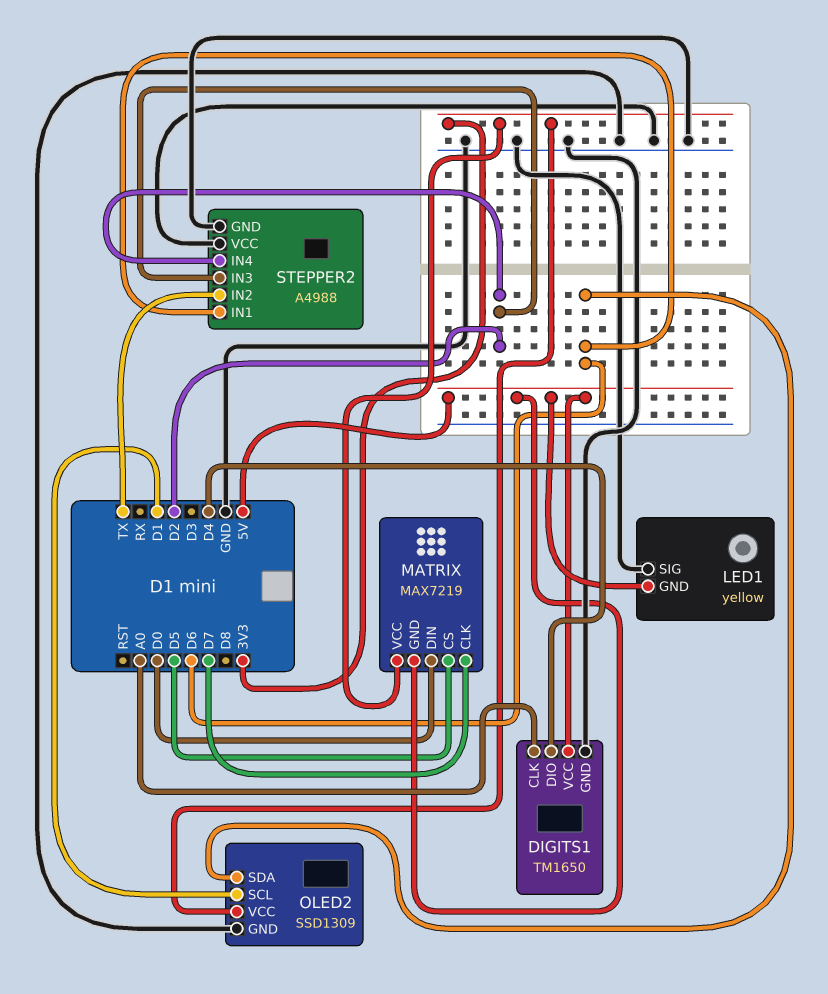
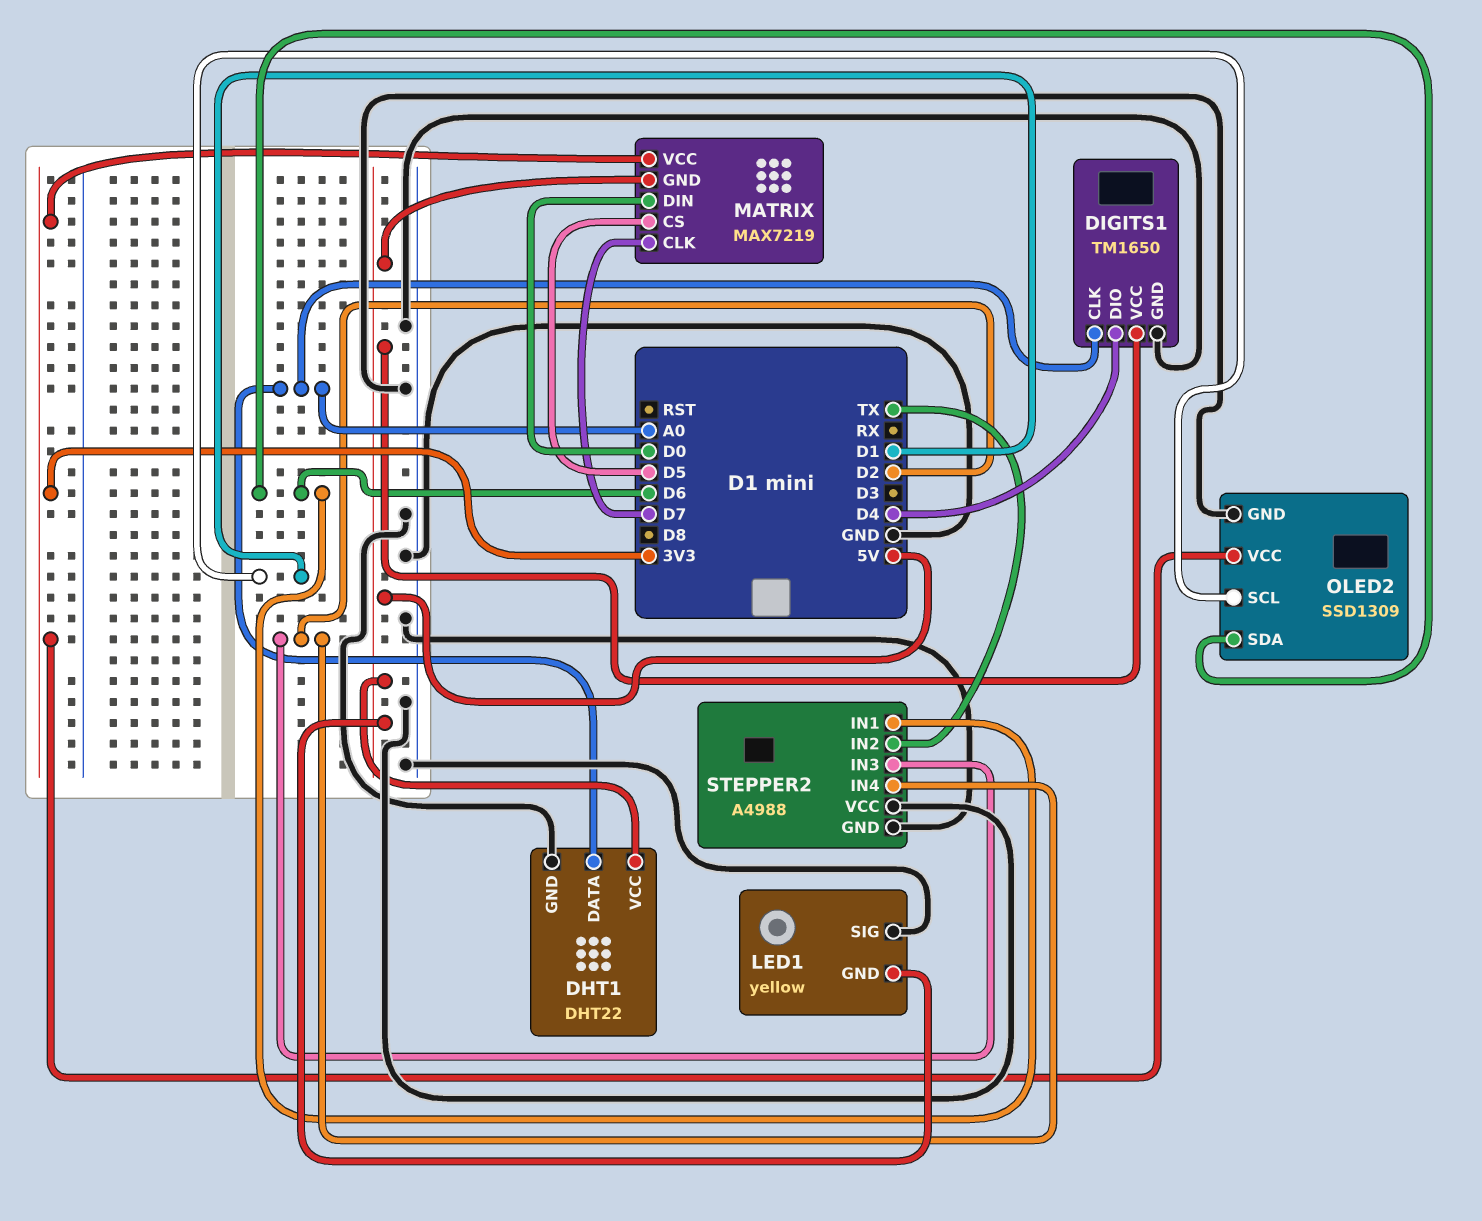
DHT1: none -> DHT22
DHT1 pin DATA: none -> A0
DHT1 pin GND: none -> GND
DHT1 pin VCC: none -> 5V

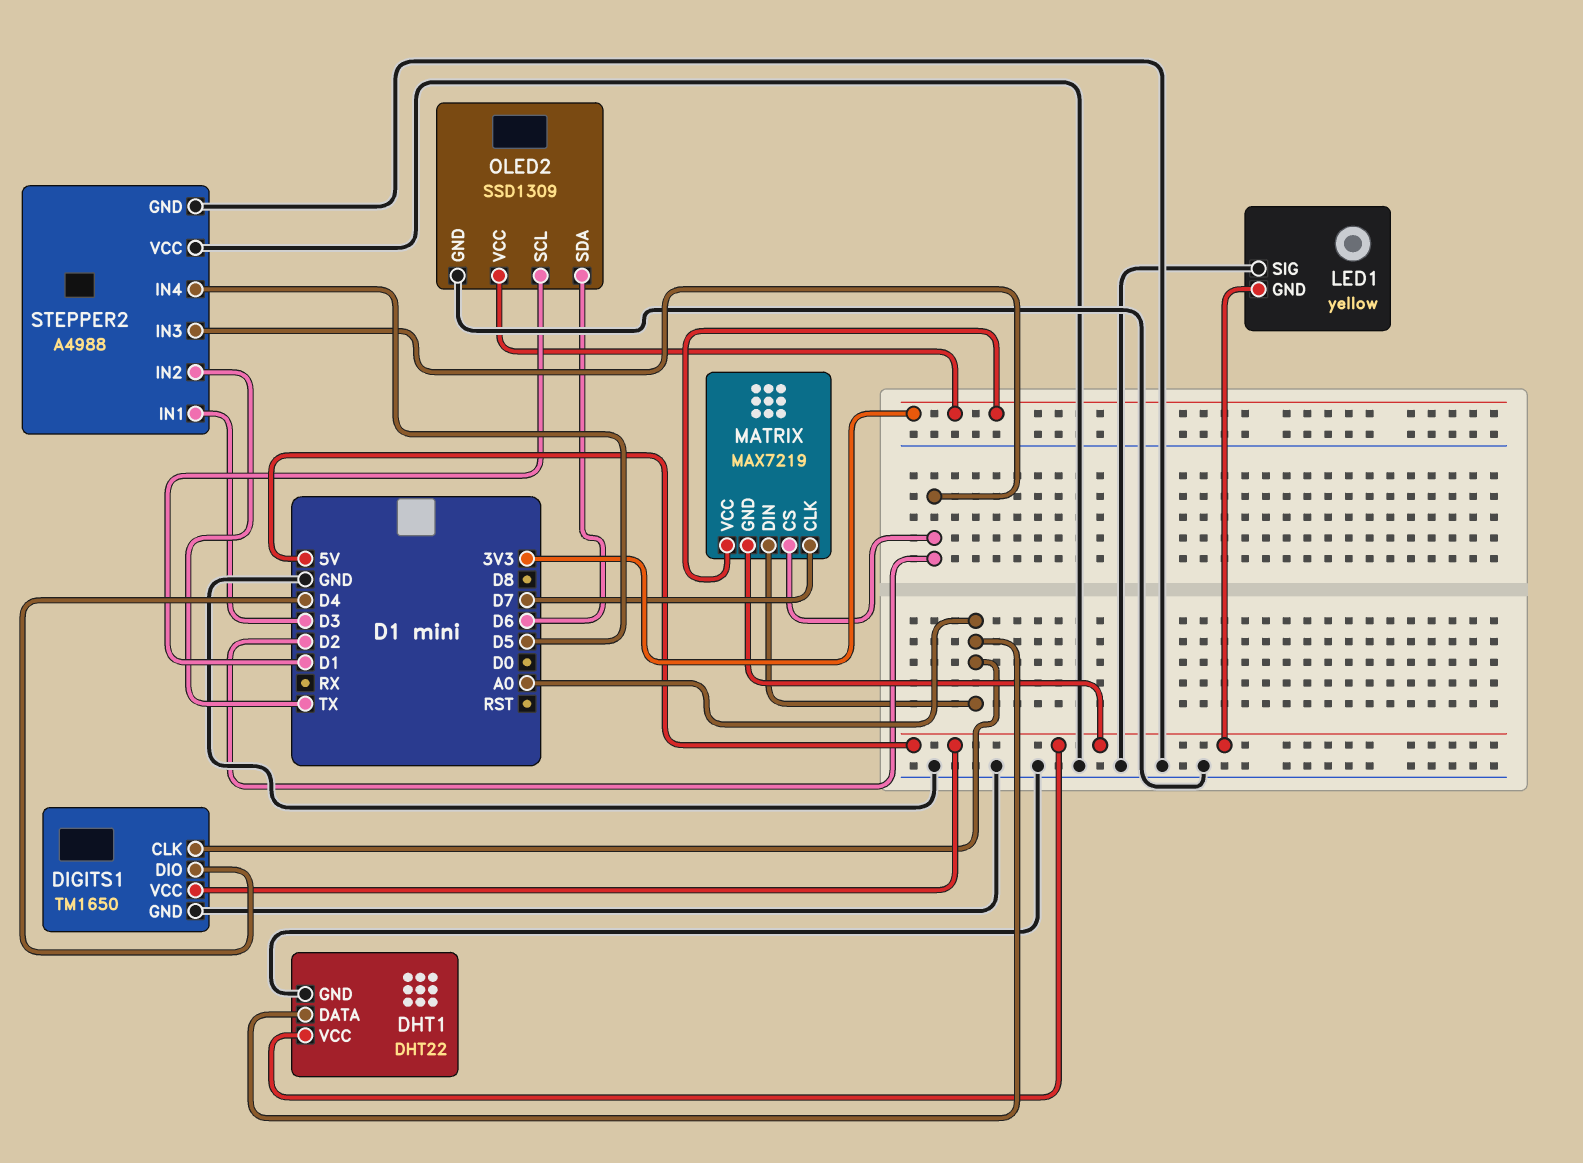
MATRIX pin CS: D5 -> D2
MATRIX pin DIN: D0 -> A0
STEPPER2 pin IN1: D6 -> D3
STEPPER2 pin IN4: D2 -> D5

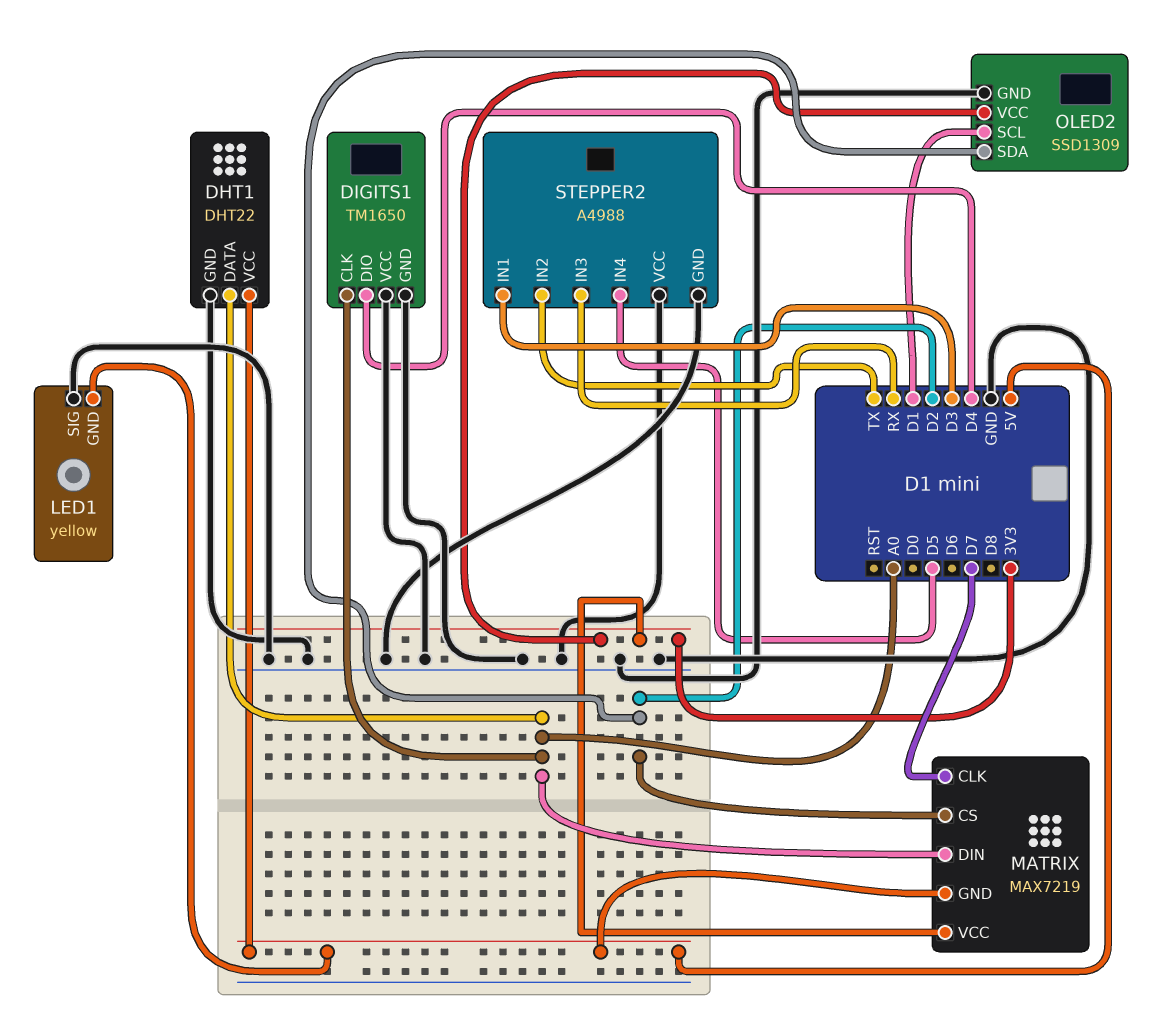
DIGITS1 pin VCC: 5V -> GND
OLED2 pin SDA: D6 -> D2
STEPPER2 pin IN3: D2 -> RX

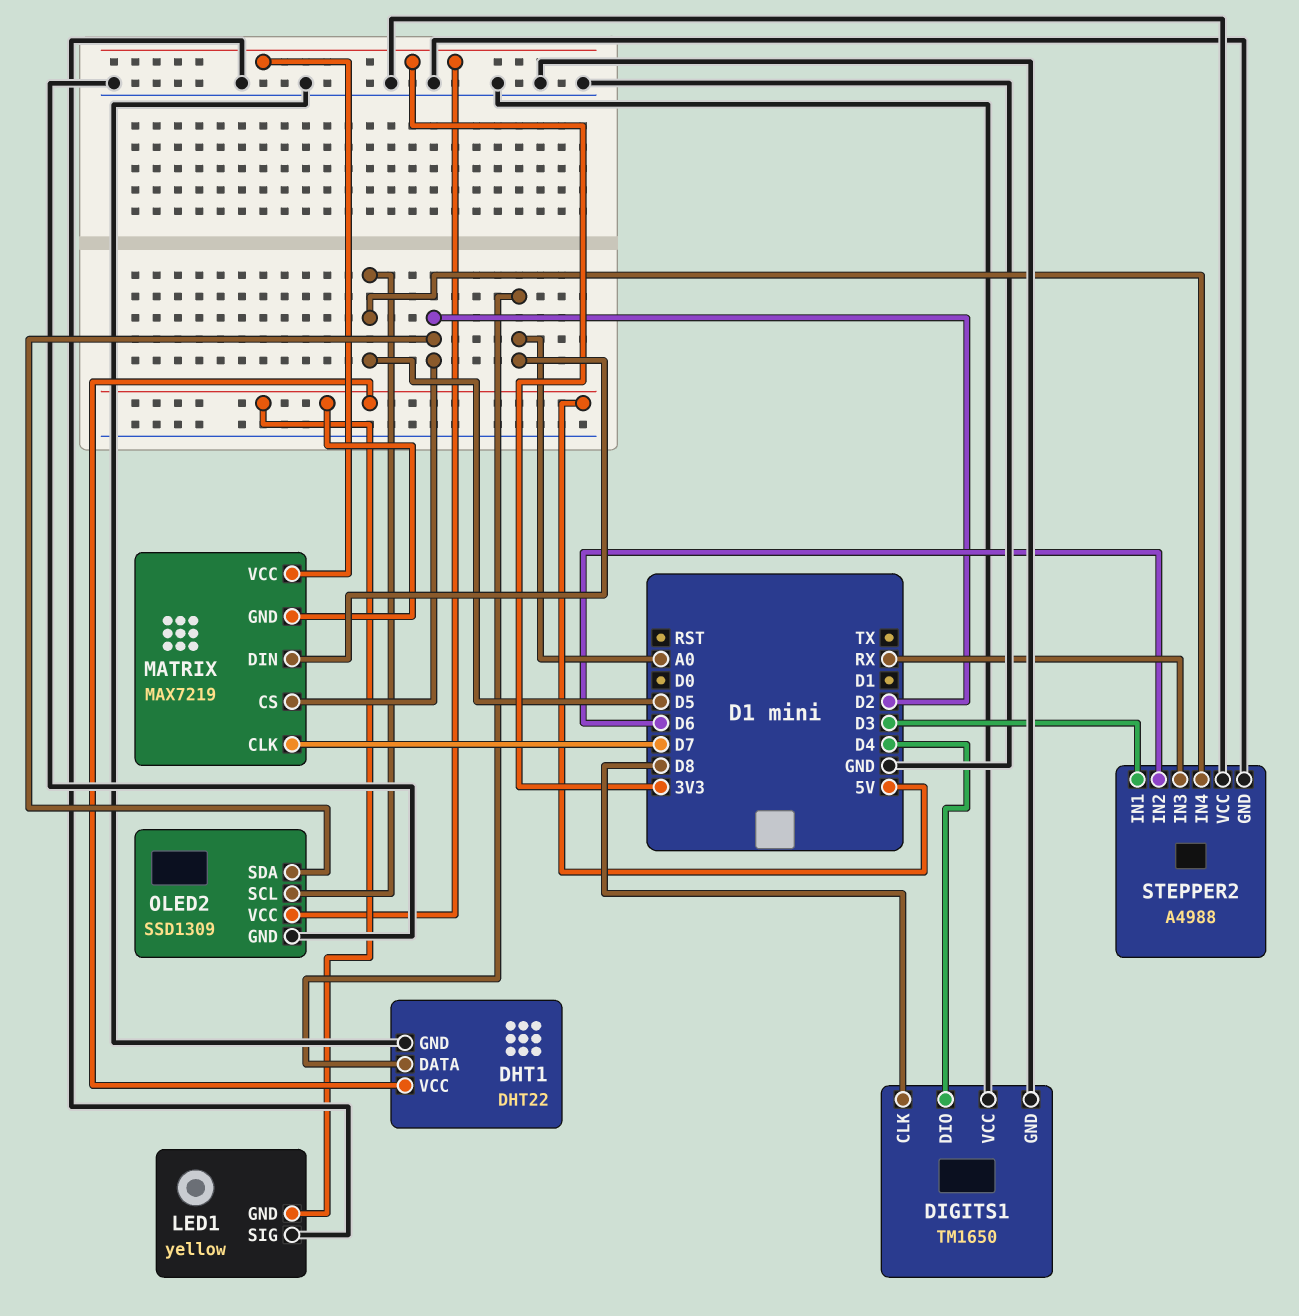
DIGITS1 pin CLK: A0 -> D8
OLED2 pin SCL: D1 -> D5
STEPPER2 pin IN2: TX -> D6

